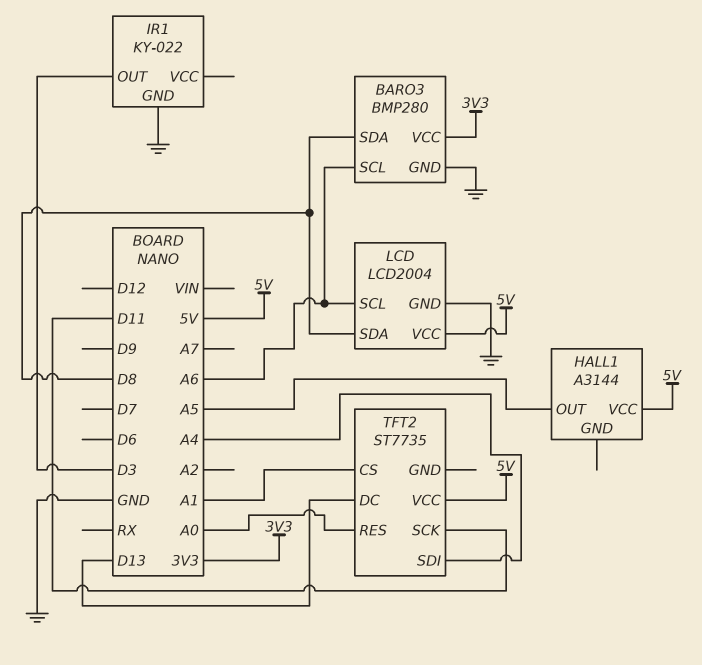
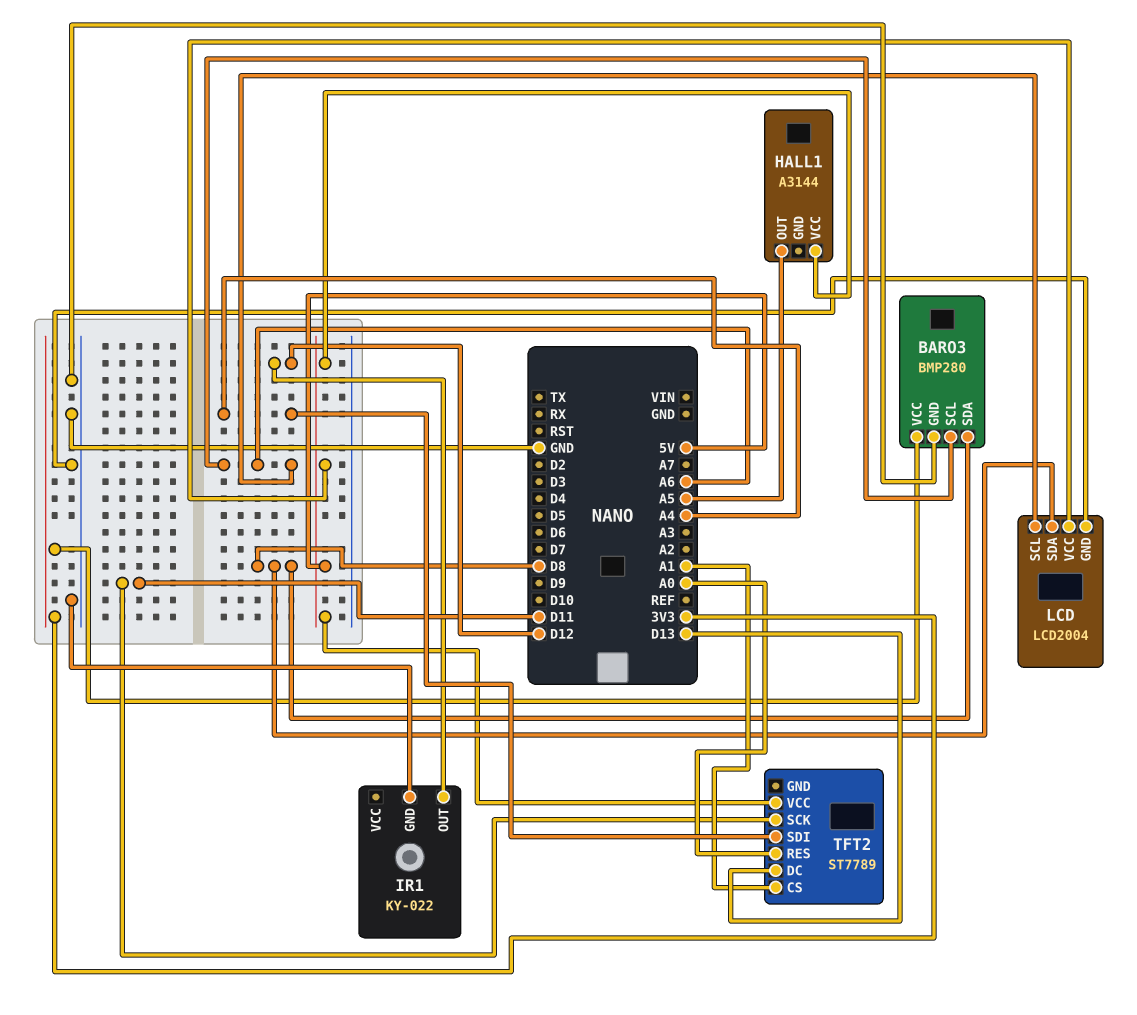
IR1 pin OUT: D3 -> D12
TFT2: ST7735 -> ST7789

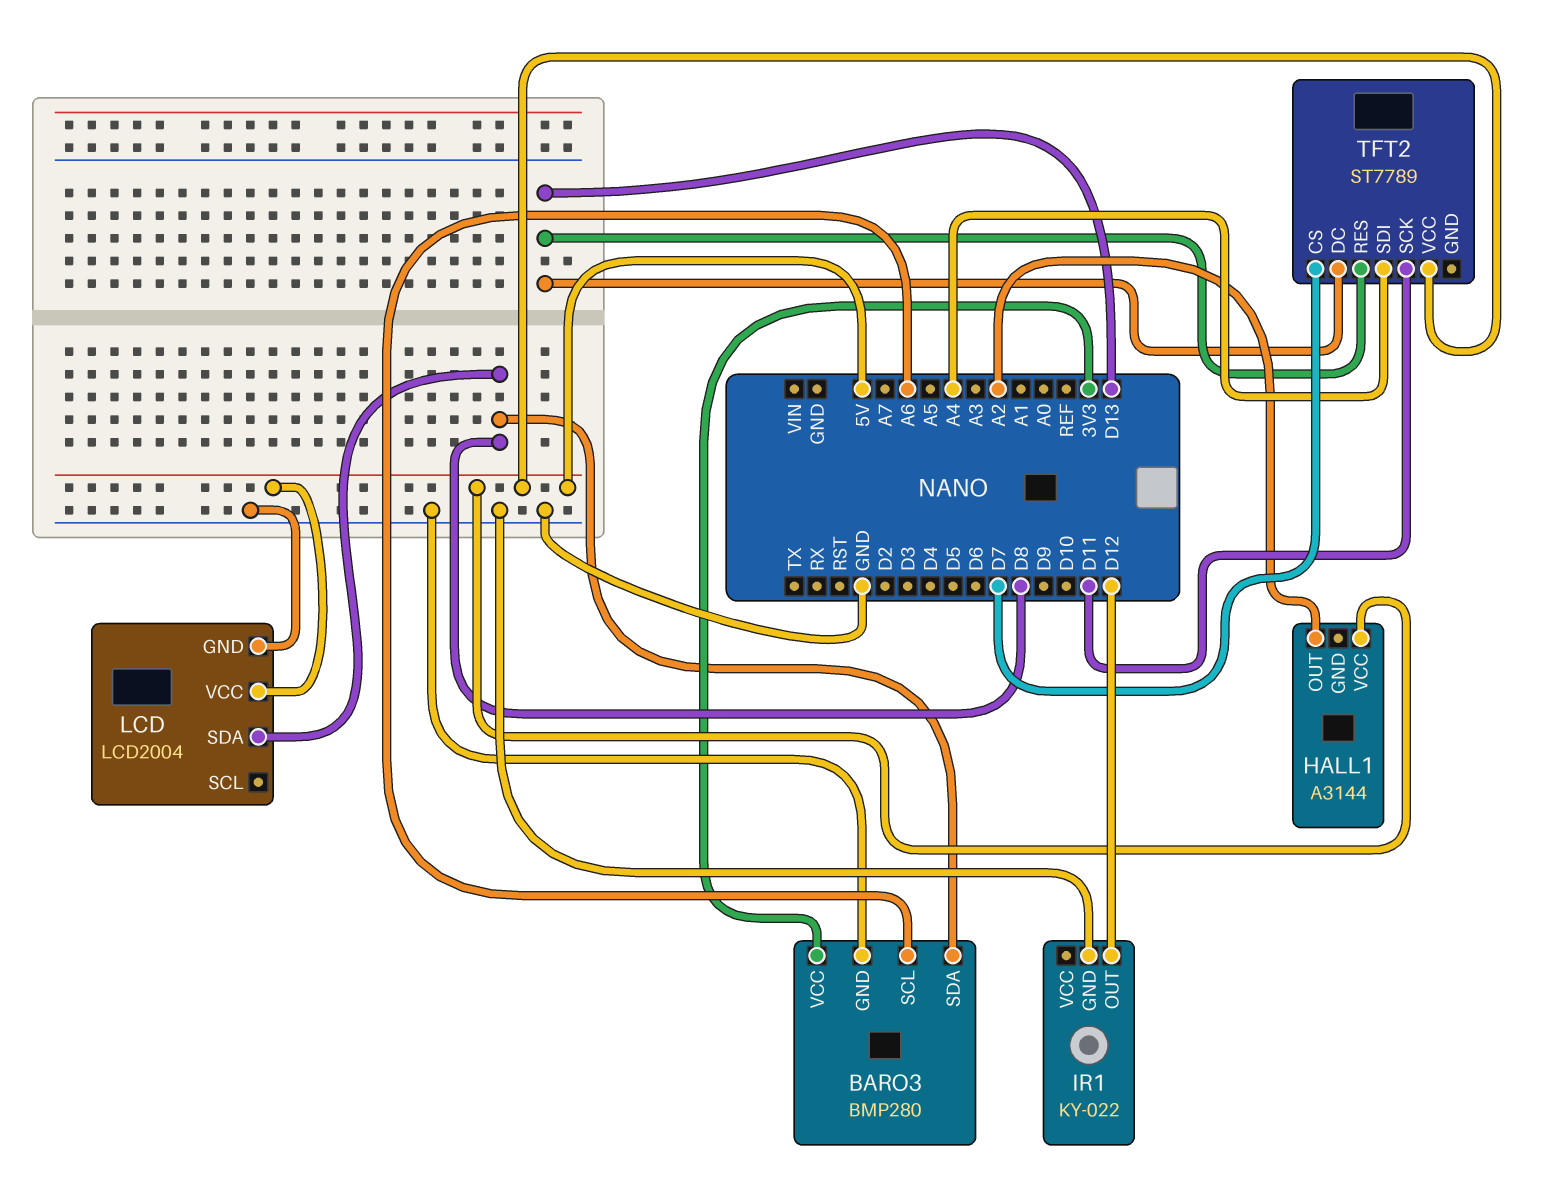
HALL1 pin OUT: A5 -> A2
LCD pin SCL: A6 -> none
TFT2 pin CS: A1 -> D7
TFT2 pin RES: A0 -> D13

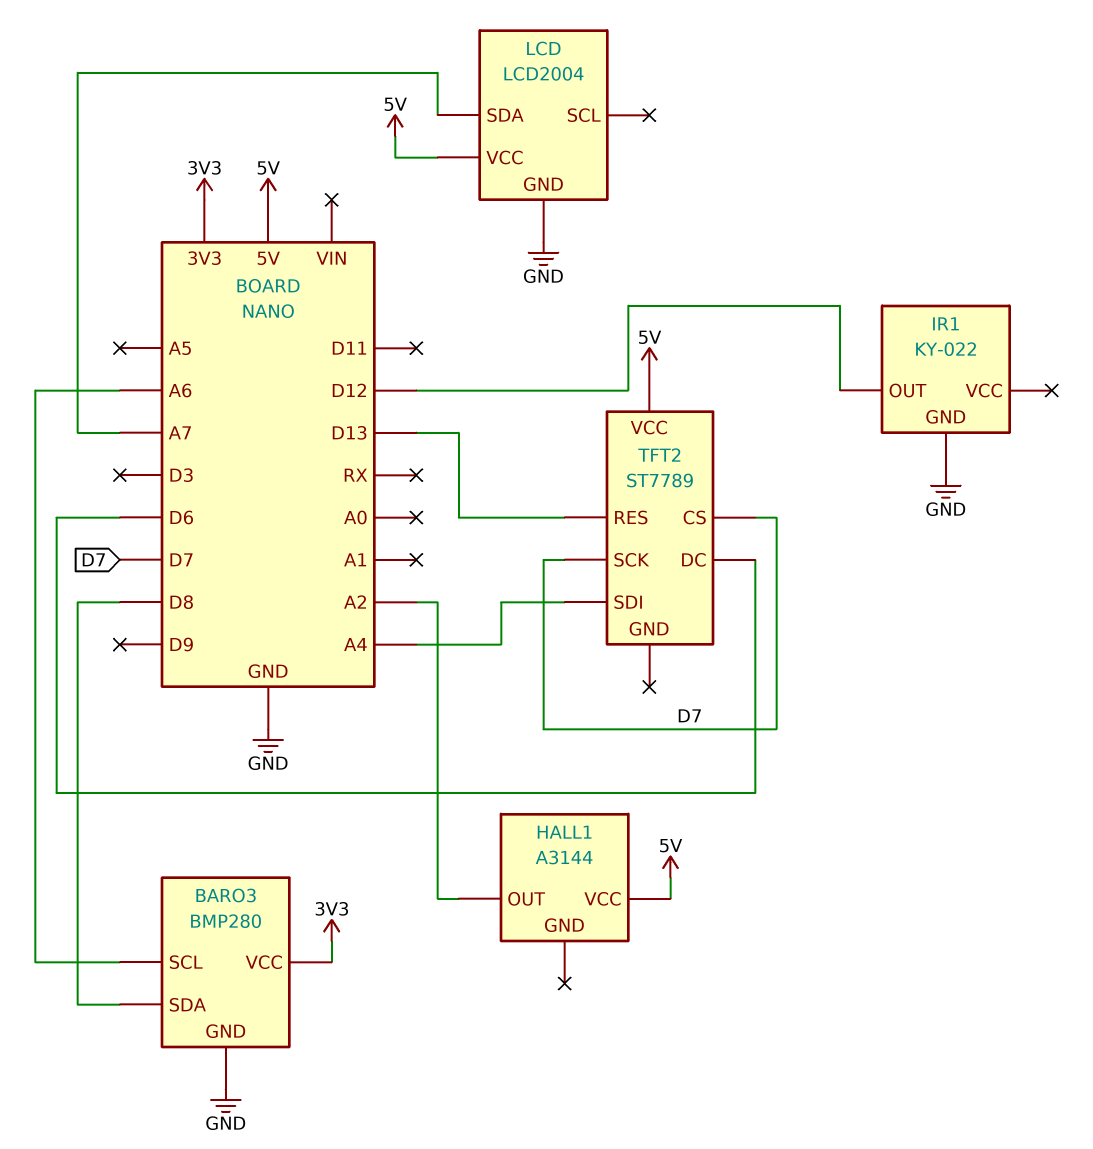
LCD pin SDA: D8 -> A7
TFT2 pin DC: D13 -> D6
TFT2 pin SCK: D11 -> D7

